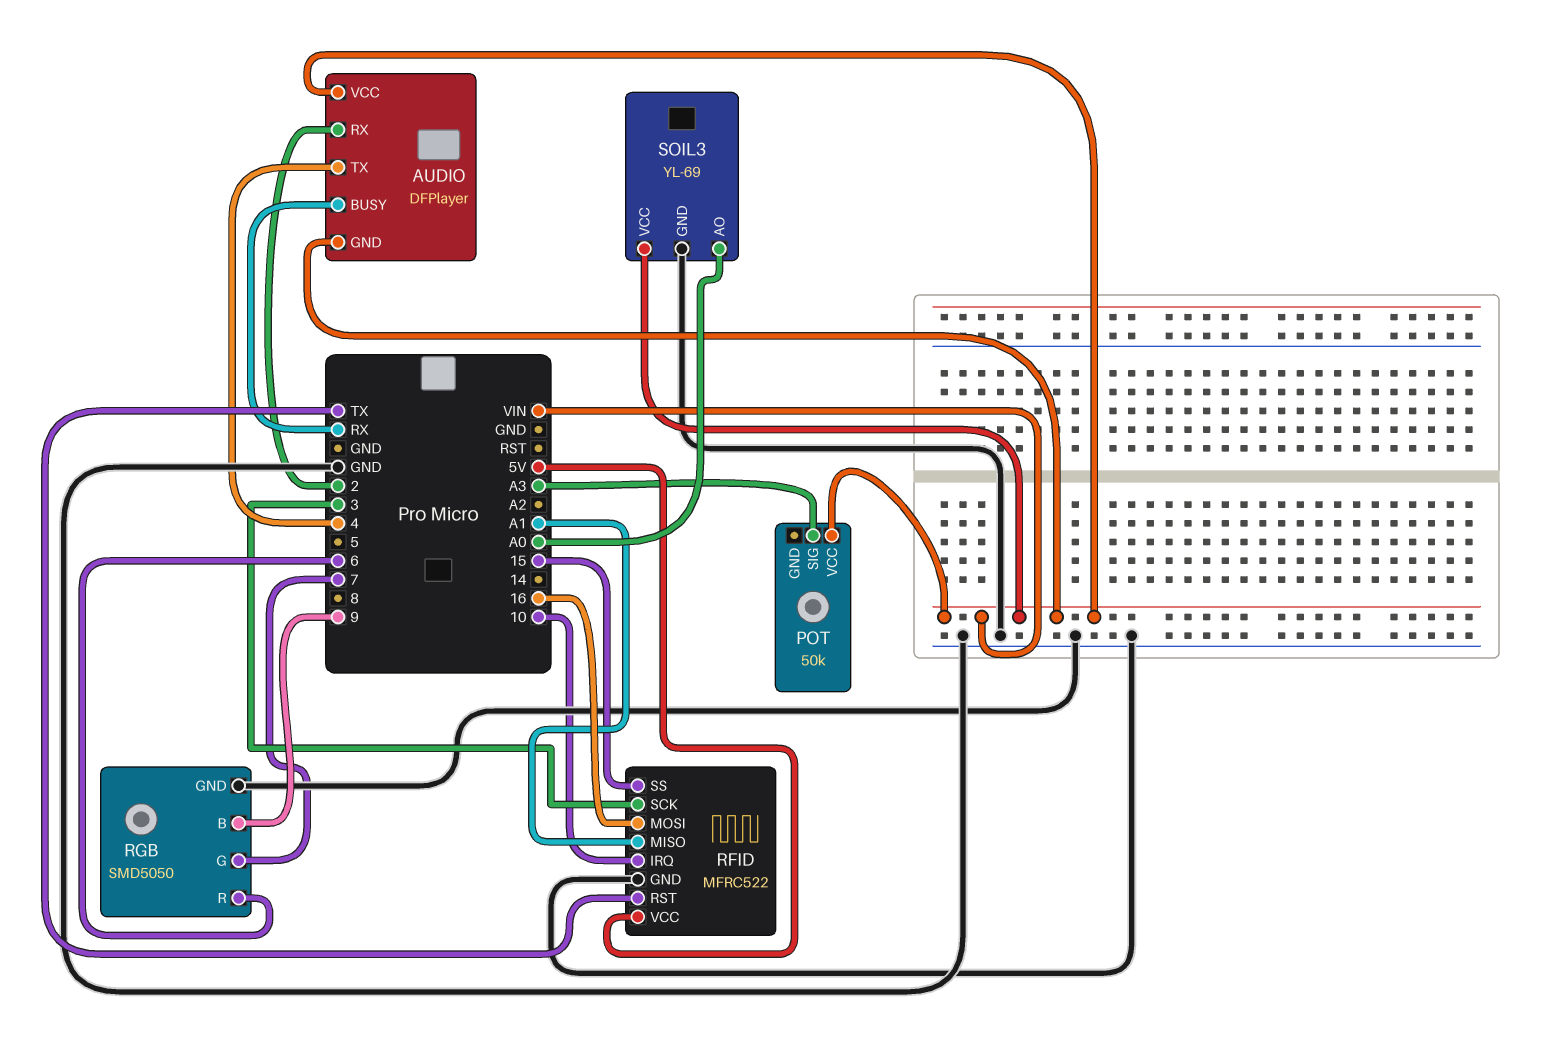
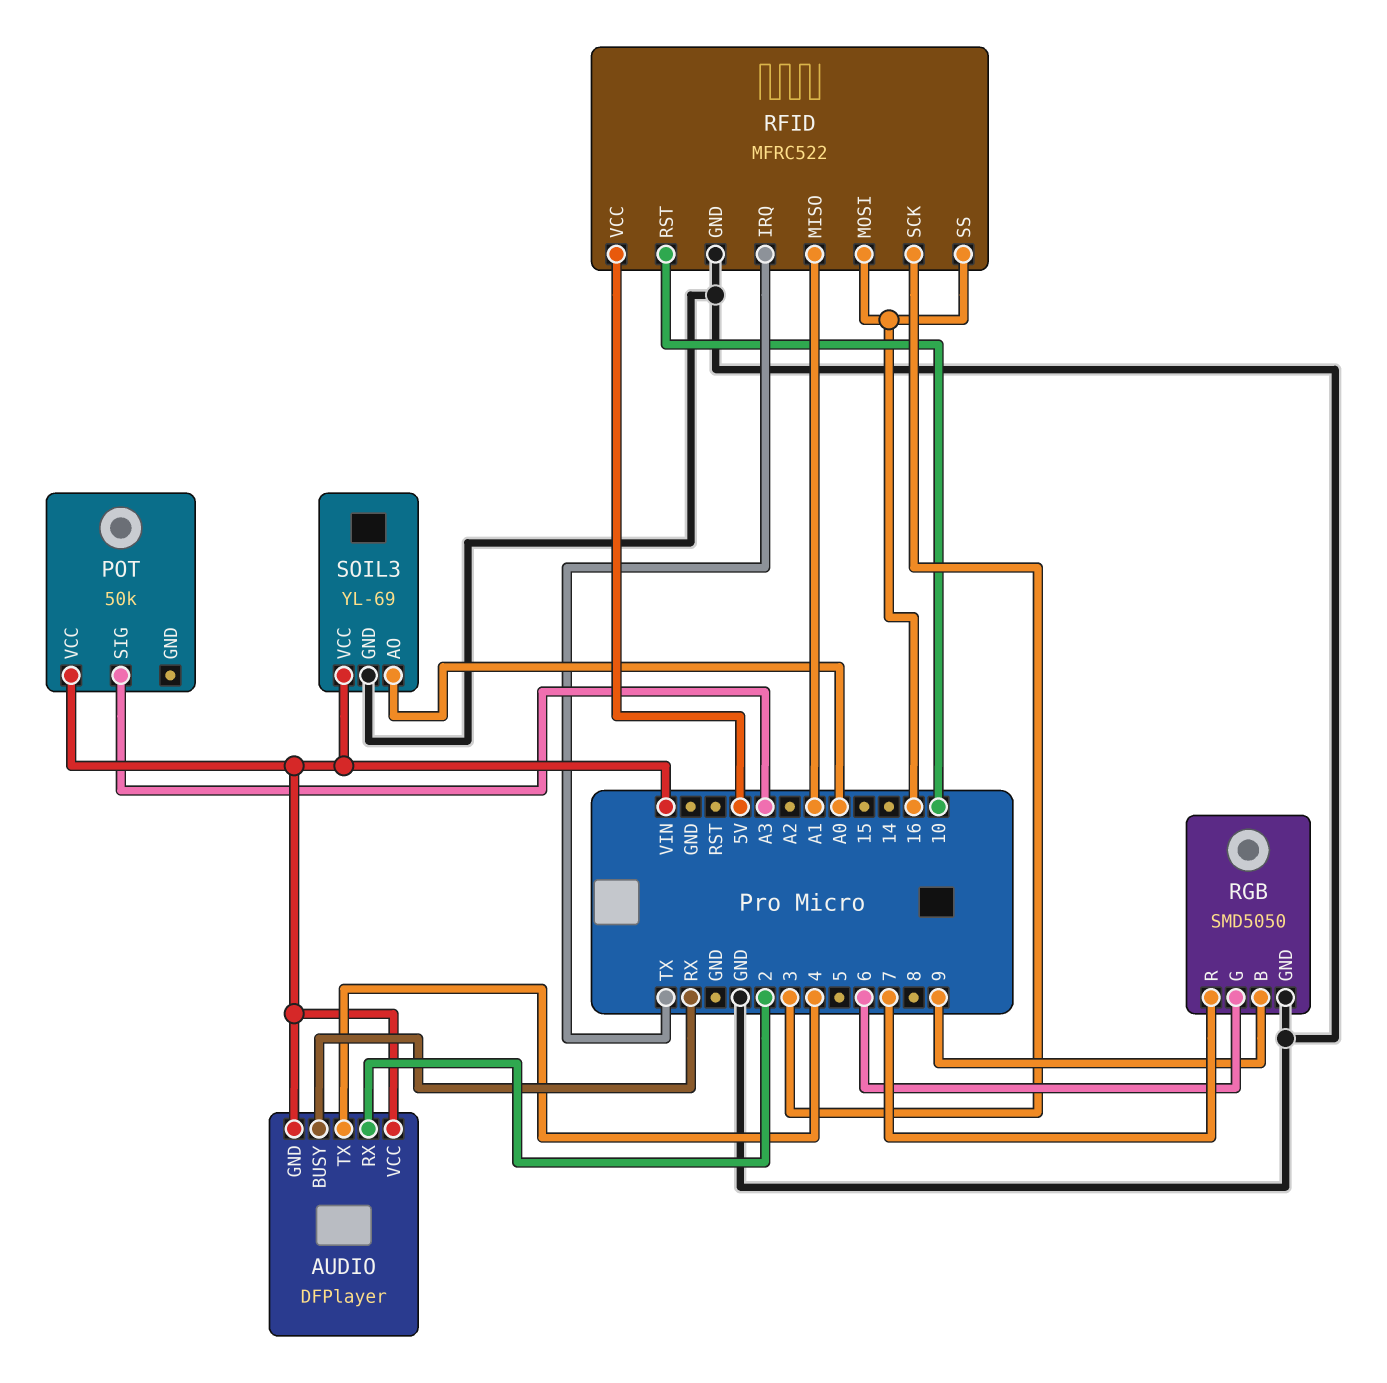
RFID pin IRQ: 10 -> TX
RFID pin RST: TX -> 10
RFID pin SS: 15 -> 16
RGB pin G: 7 -> 6
RGB pin R: 6 -> 7

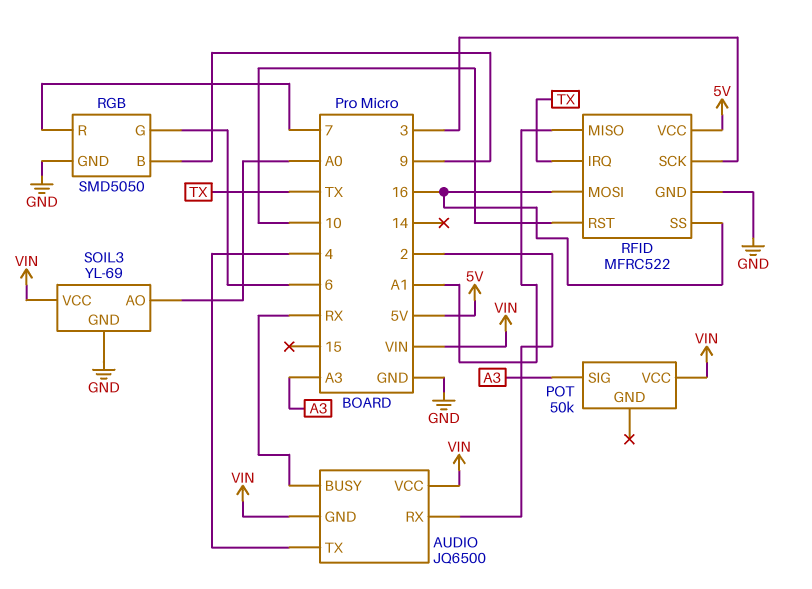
AUDIO: DFPlayer -> JQ6500

